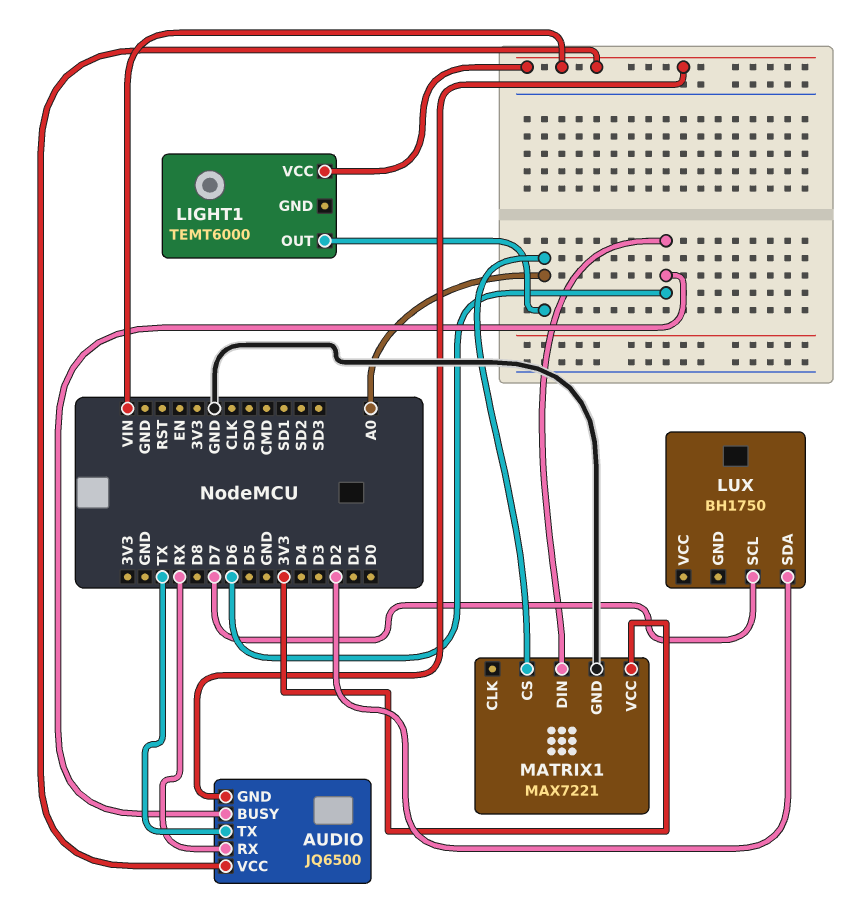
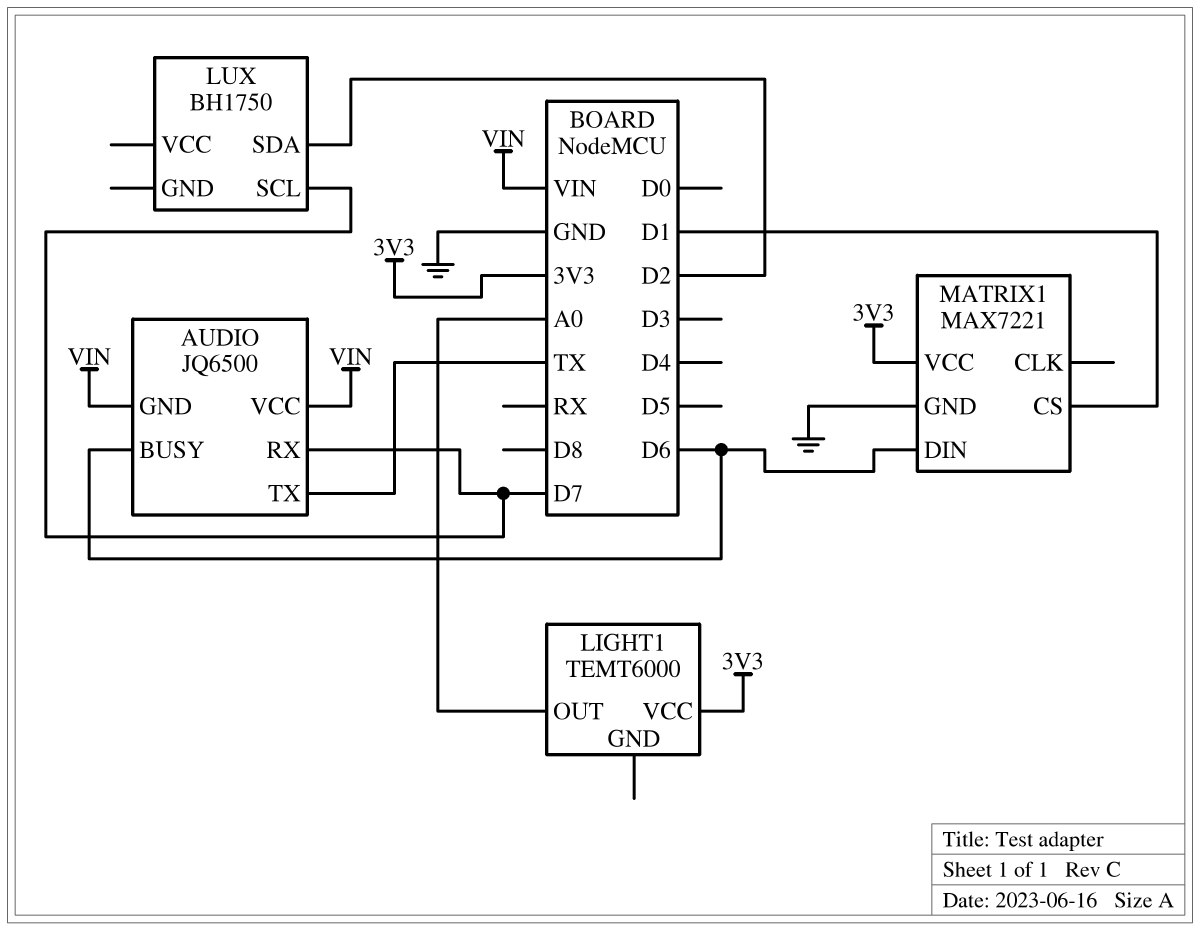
AUDIO pin RX: RX -> D7
LIGHT1 pin VCC: VIN -> 3V3
MATRIX1 pin CS: A0 -> D1

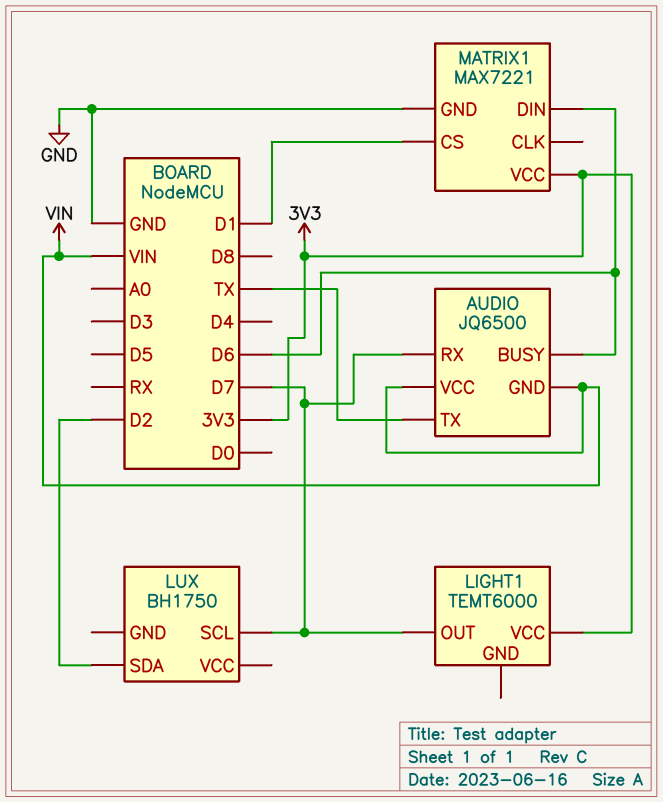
LIGHT1 pin OUT: A0 -> D7

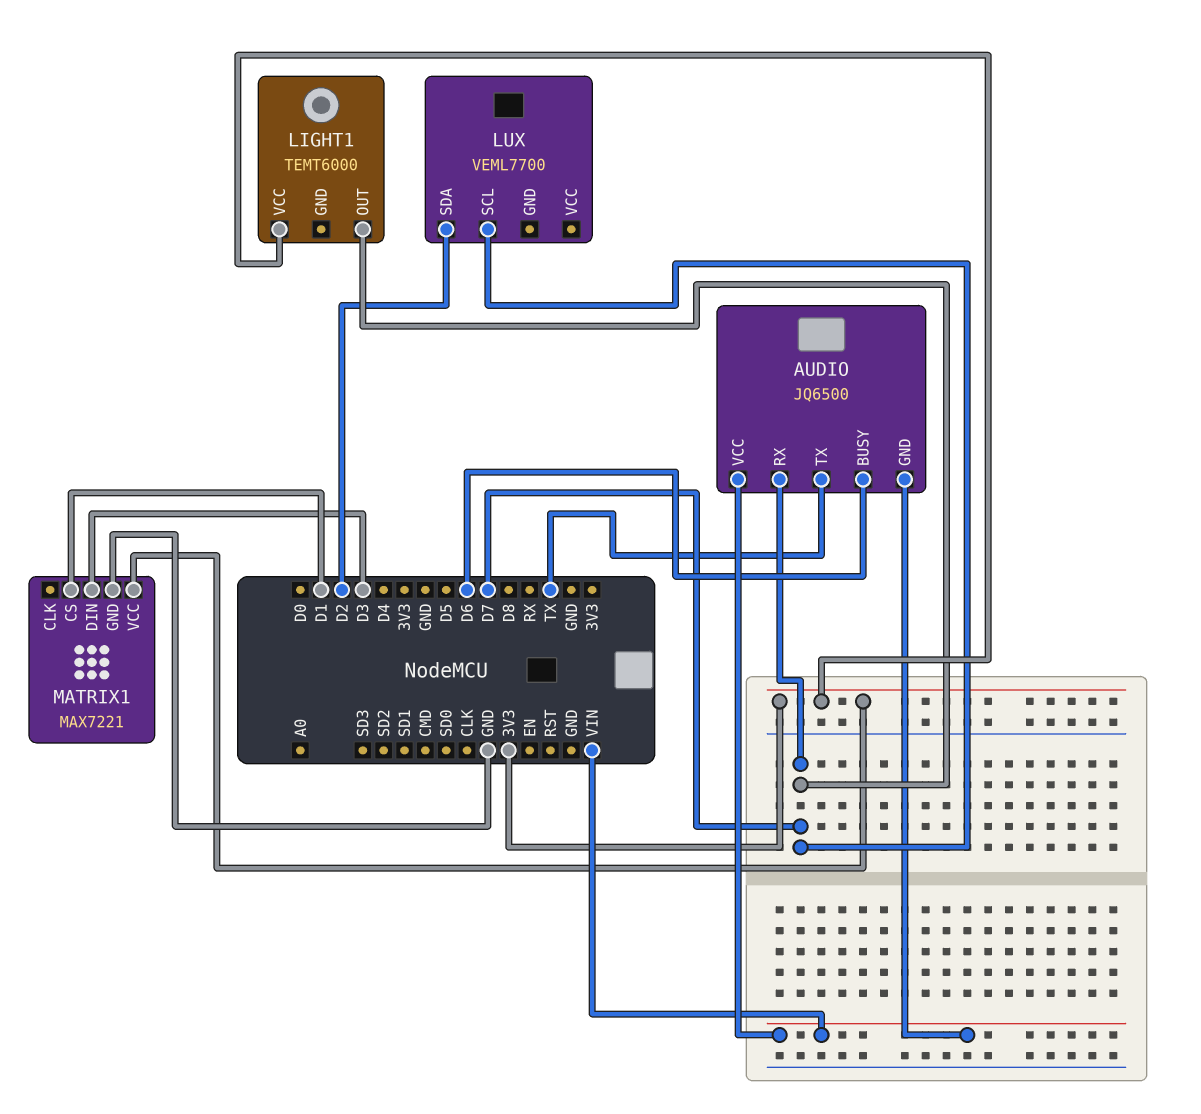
LUX: BH1750 -> VEML7700
MATRIX1 pin DIN: D6 -> D3

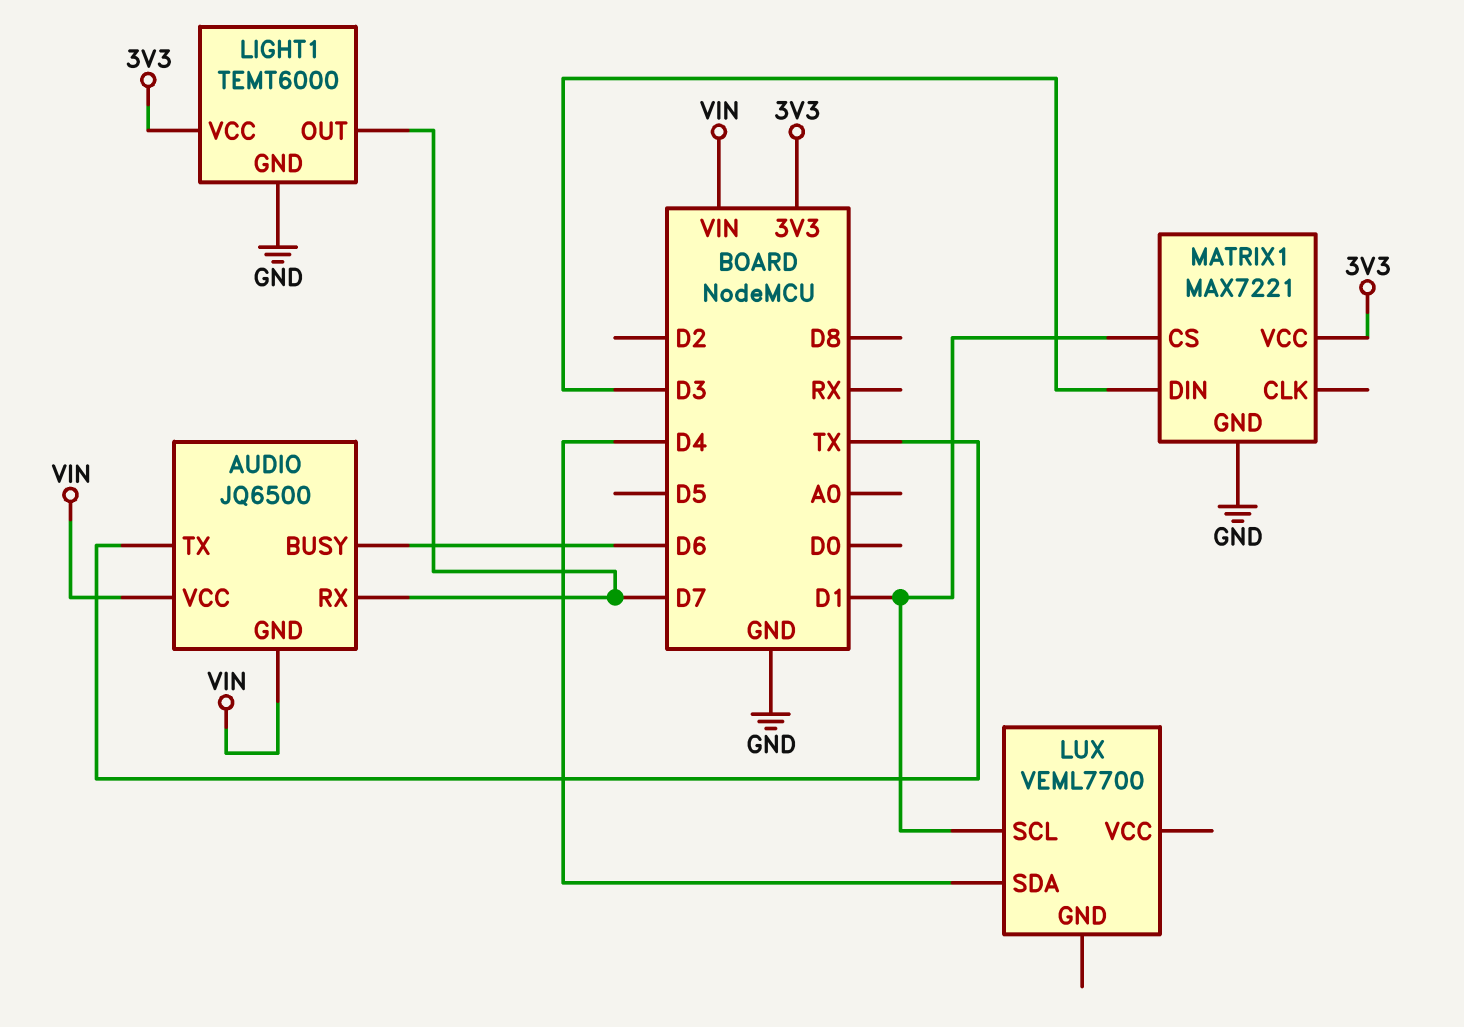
LIGHT1 pin GND: none -> GND
LUX pin SCL: D7 -> D1
LUX pin SDA: D2 -> D4

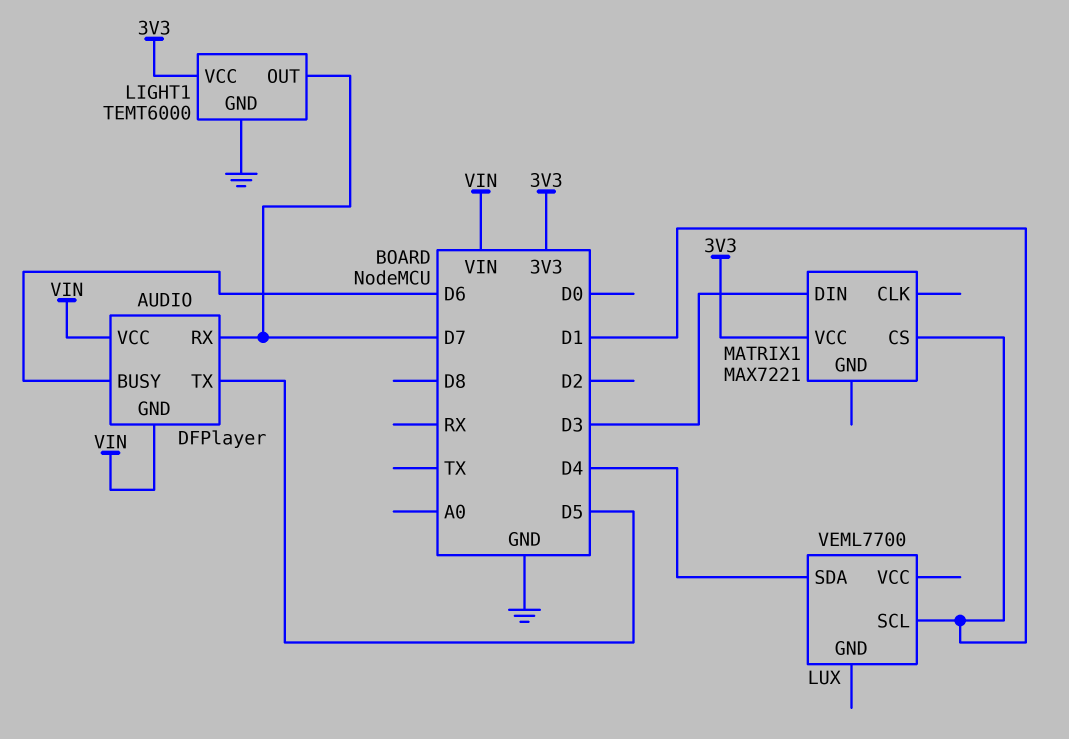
AUDIO: JQ6500 -> DFPlayer
AUDIO pin TX: TX -> D5
MATRIX1 pin GND: GND -> none

